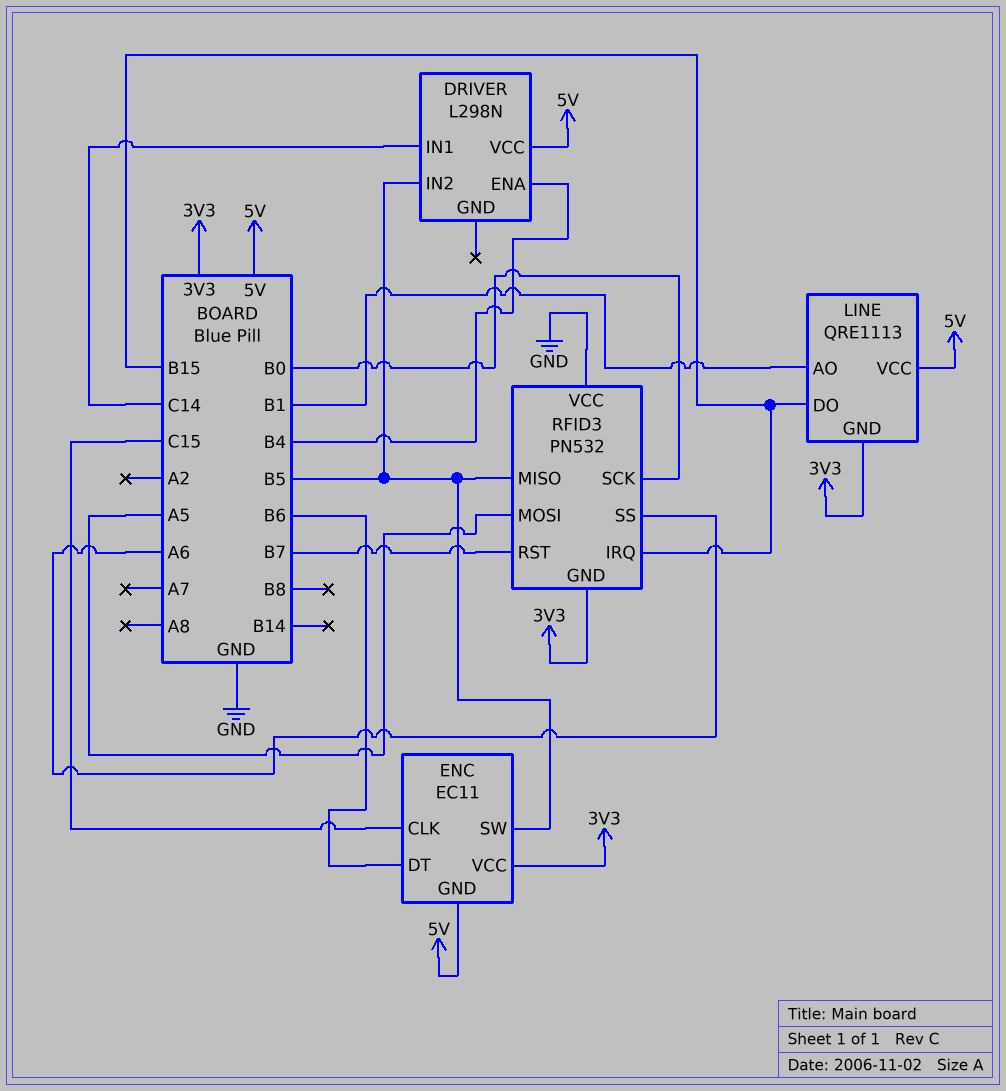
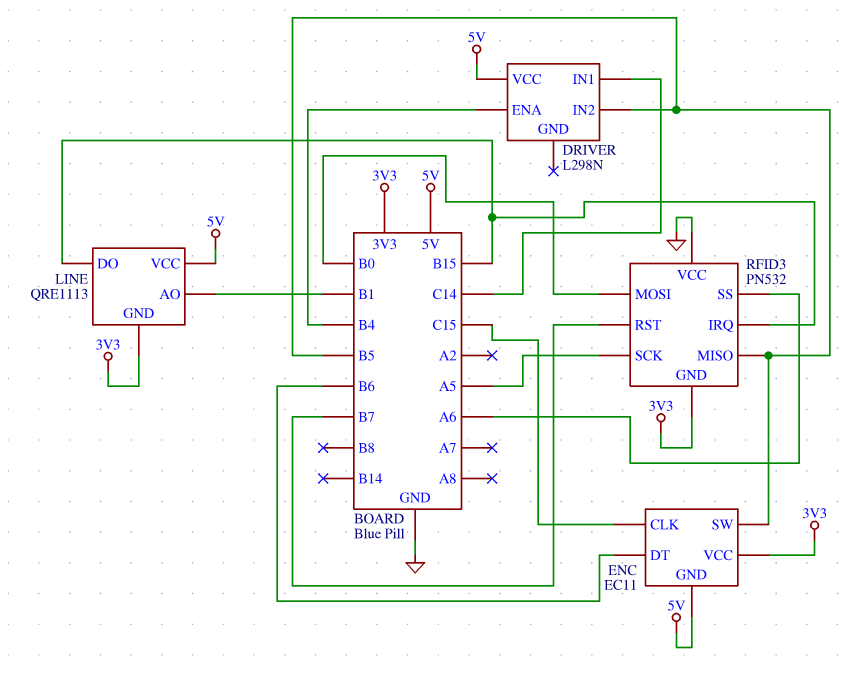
RFID3 pin MOSI: A5 -> B0
RFID3 pin SCK: B0 -> A5

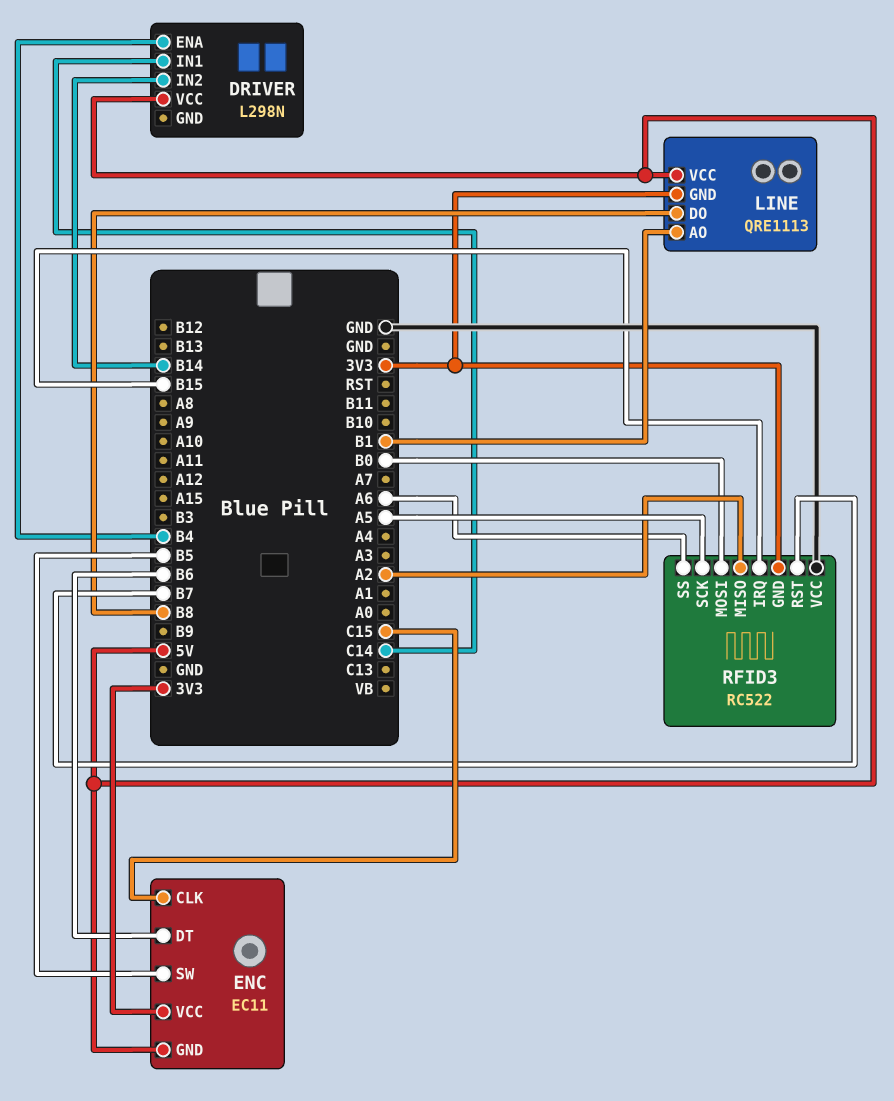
DRIVER pin IN2: B5 -> B14
LINE pin DO: B15 -> B8
RFID3: PN532 -> RC522
RFID3 pin MISO: B5 -> A2

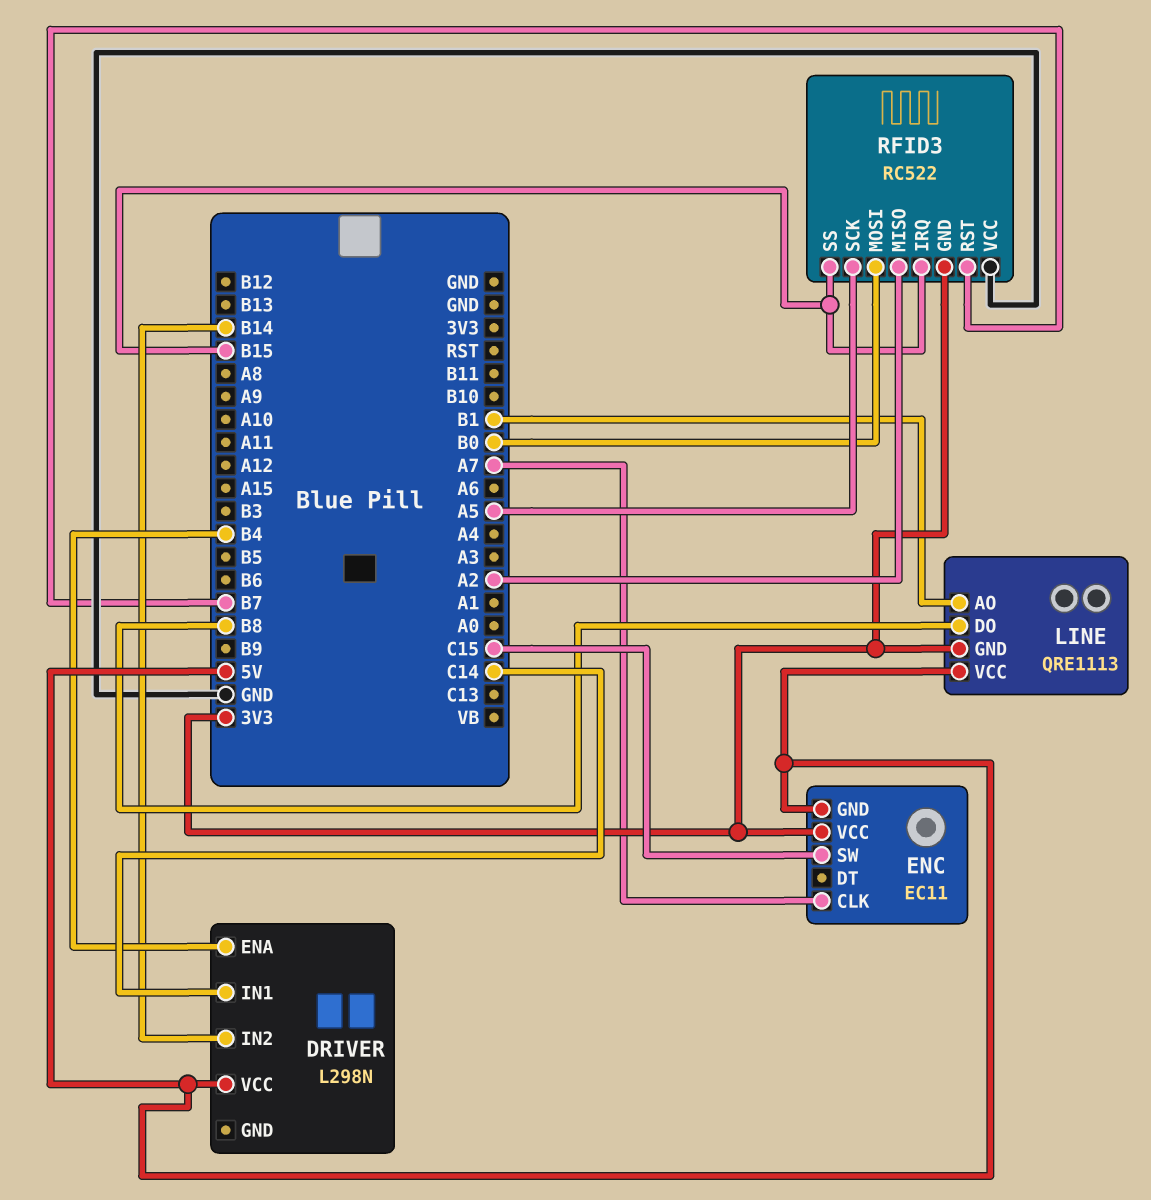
ENC pin CLK: C15 -> A7
ENC pin DT: B6 -> none
ENC pin SW: B5 -> C15
RFID3 pin SS: A6 -> B15

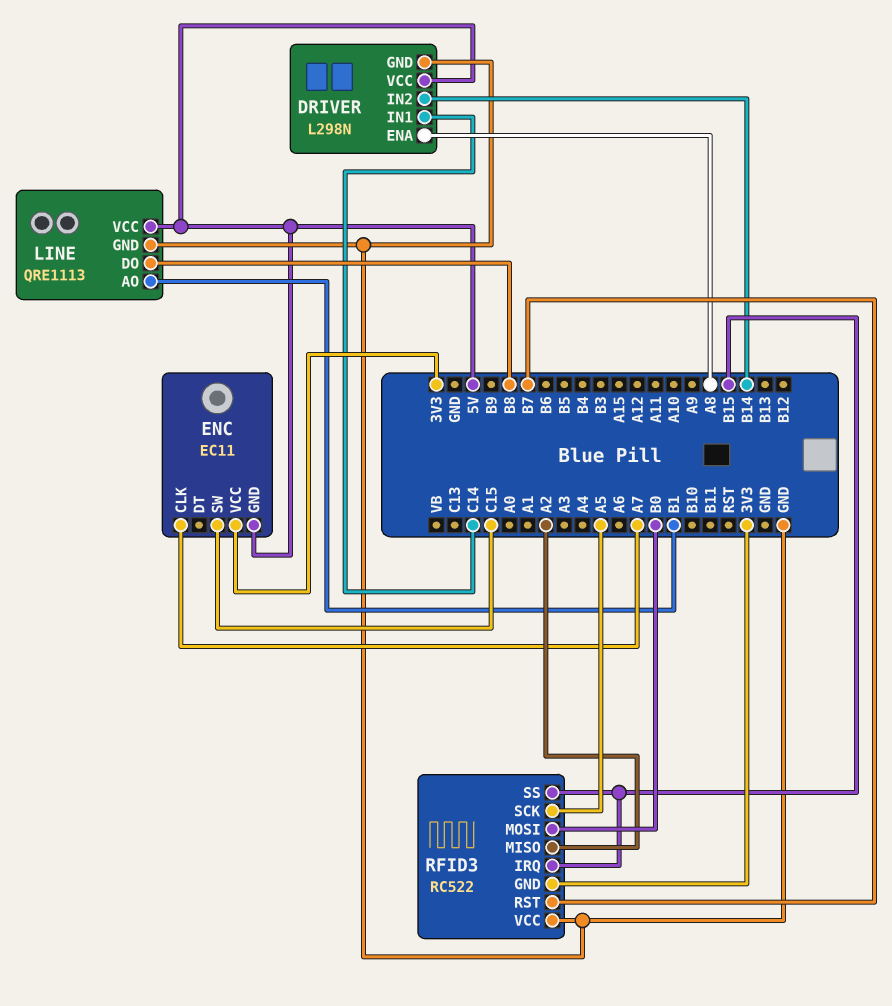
DRIVER pin ENA: B4 -> A8
DRIVER pin GND: none -> GND
LINE pin GND: 3V3 -> GND

